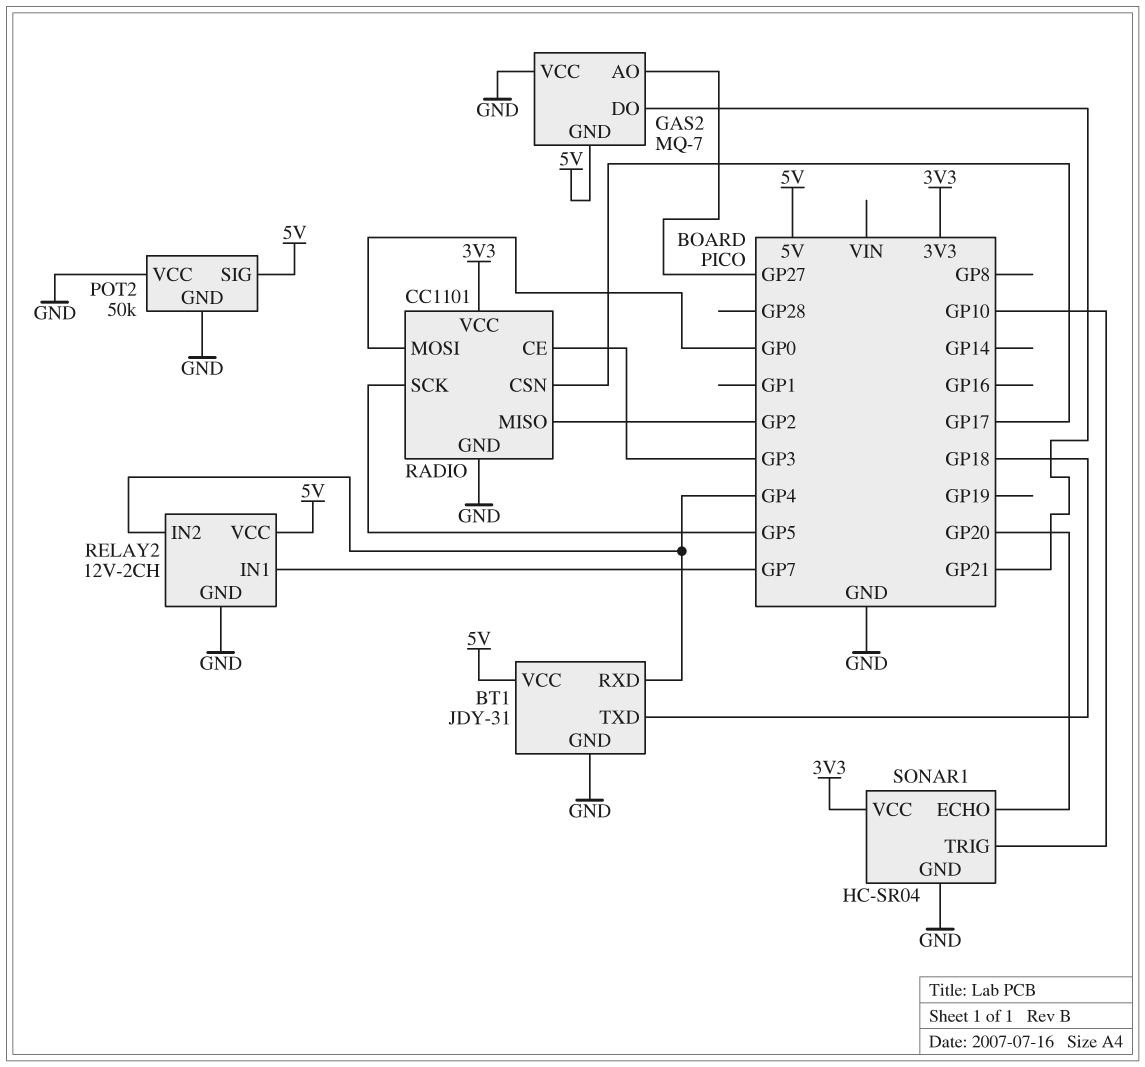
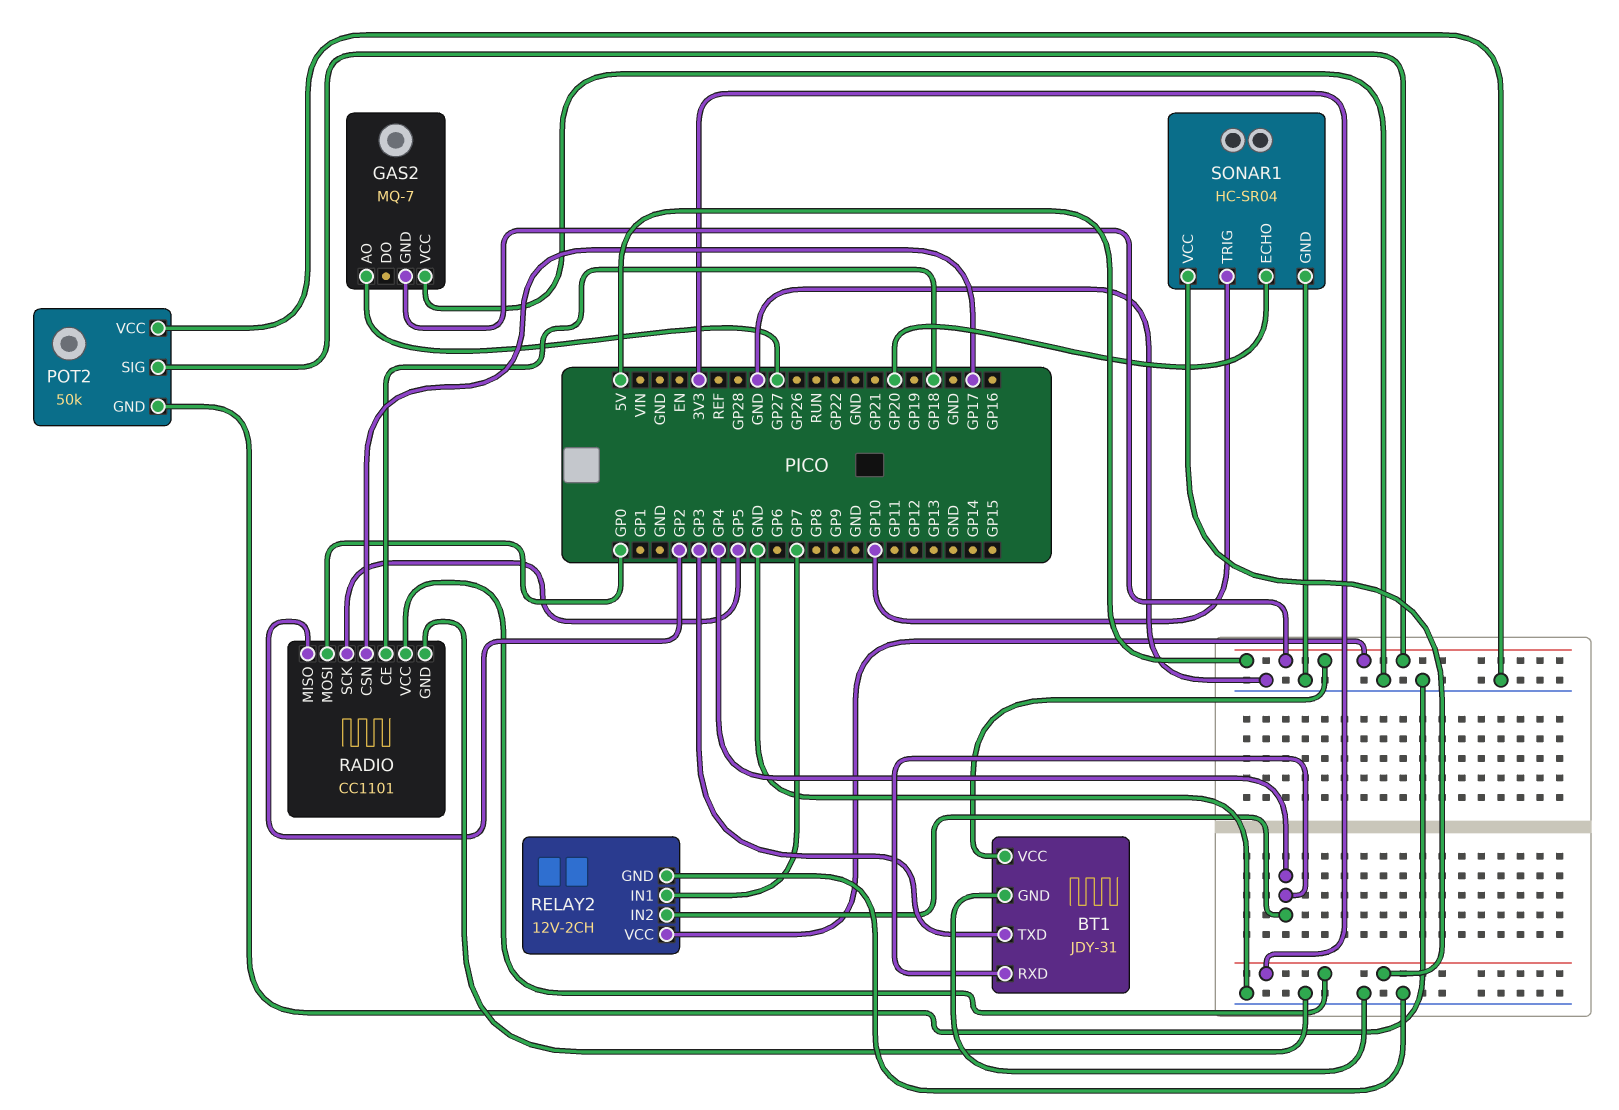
BT1 pin TXD: GP18 -> GP3
GAS2 pin DO: GP21 -> none
RADIO pin CE: GP3 -> GP18

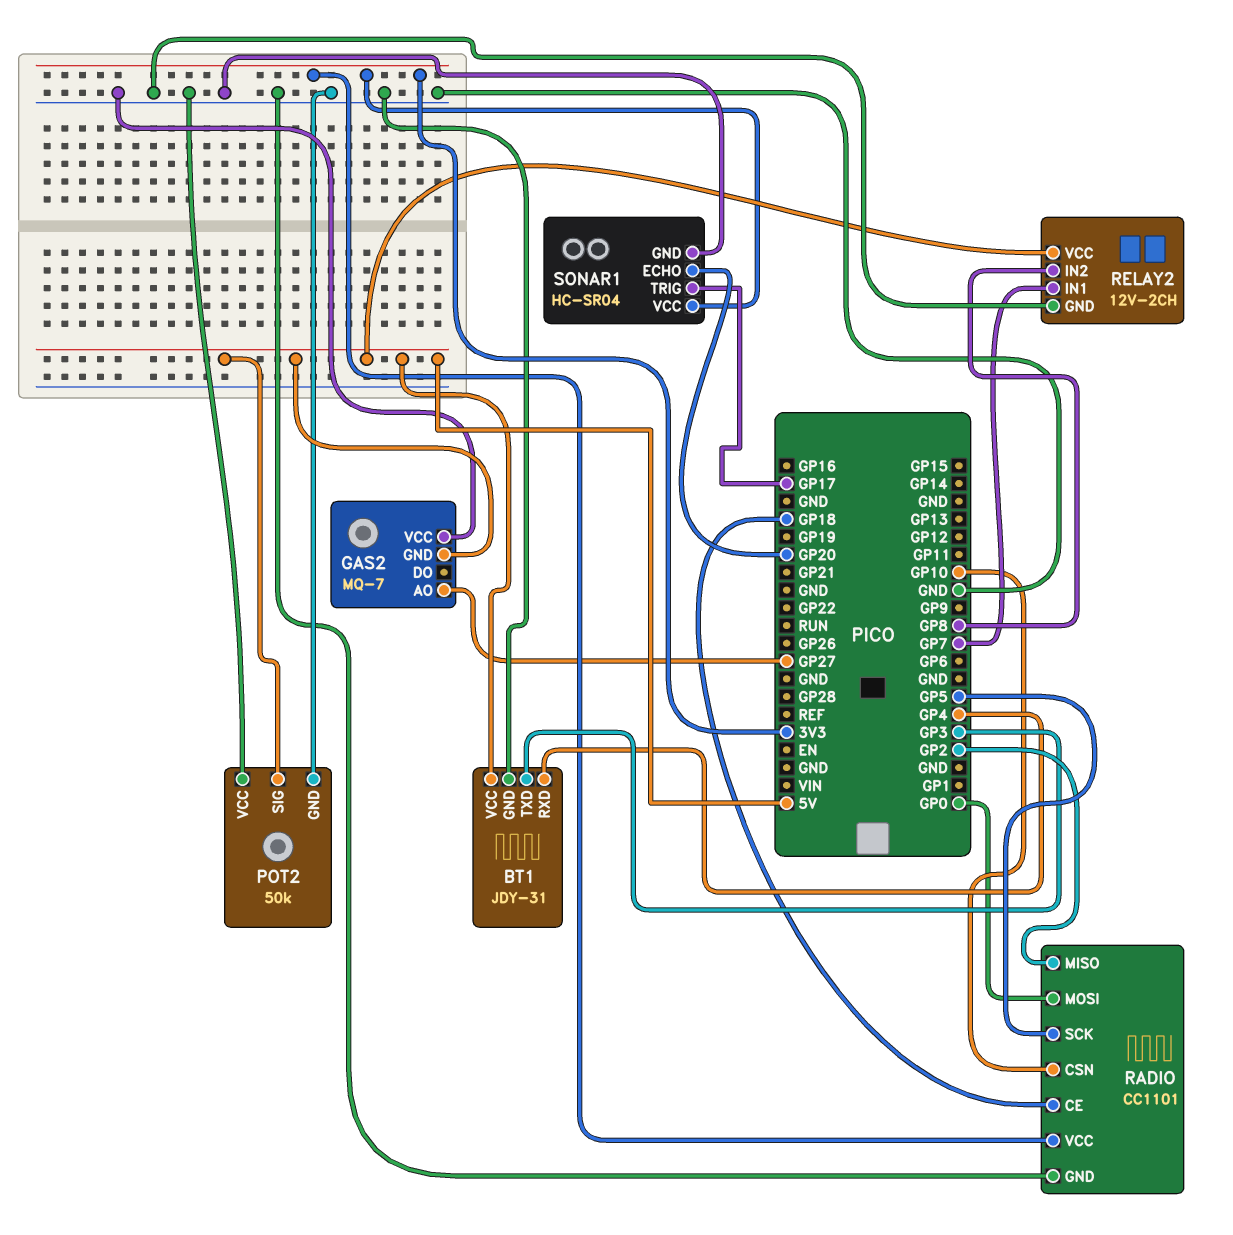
RADIO pin CSN: GP17 -> GP10
RELAY2 pin IN2: GP4 -> GP8
SONAR1 pin TRIG: GP10 -> GP17

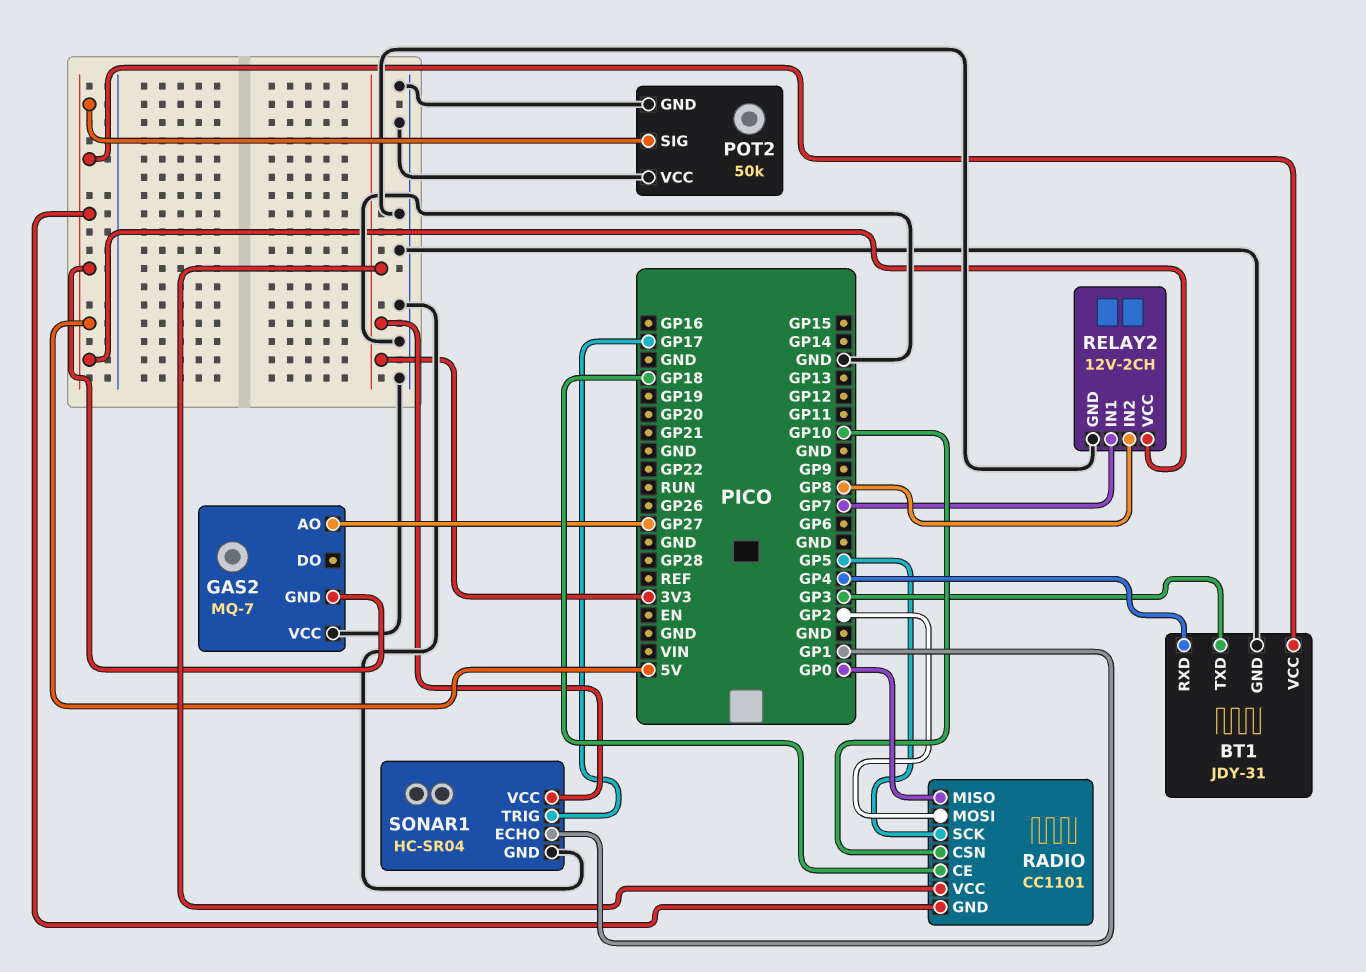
RADIO pin GND: GND -> 5V
RADIO pin MISO: GP2 -> GP0
RADIO pin MOSI: GP0 -> GP2
SONAR1 pin ECHO: GP20 -> GP1

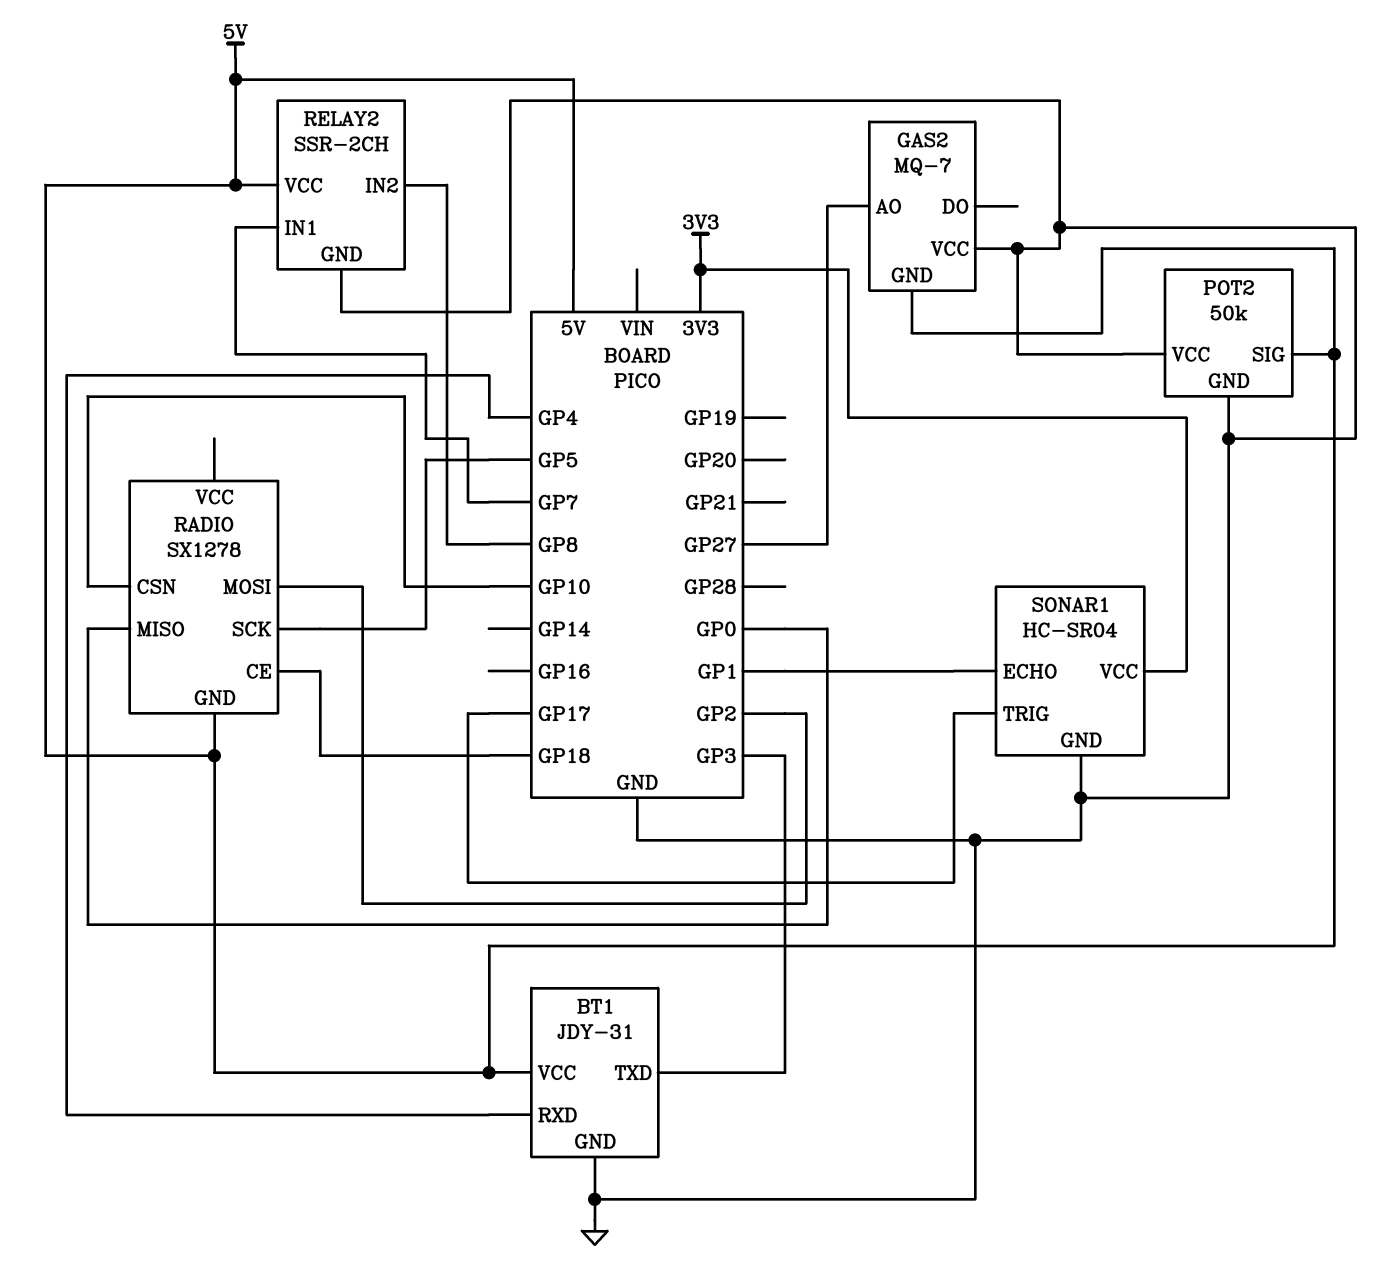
RADIO: CC1101 -> SX1278
RADIO pin VCC: 3V3 -> none
RELAY2: 12V-2CH -> SSR-2CH

